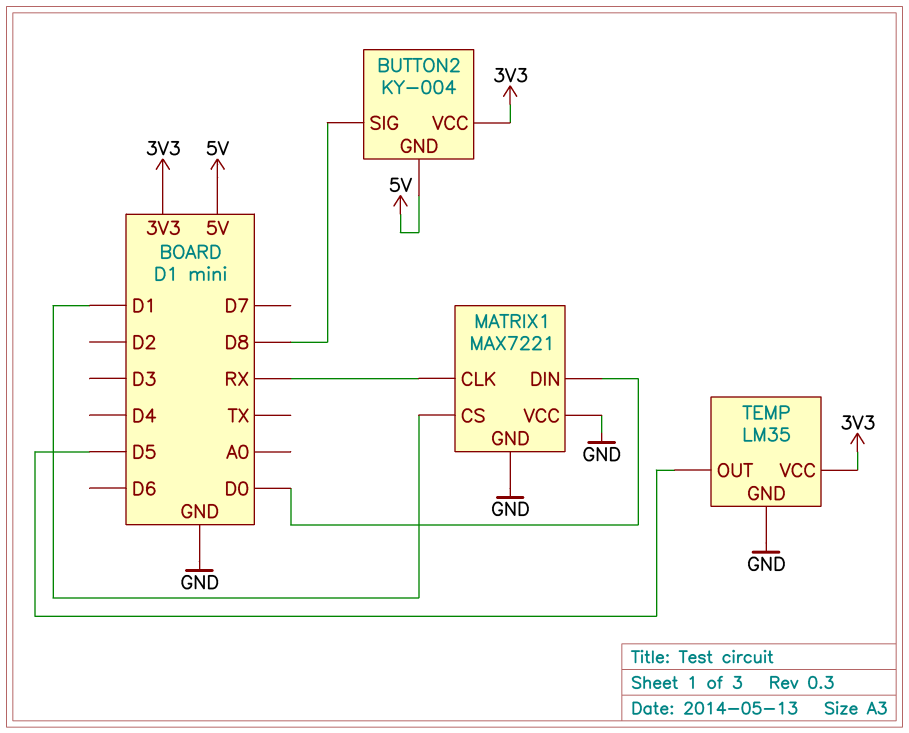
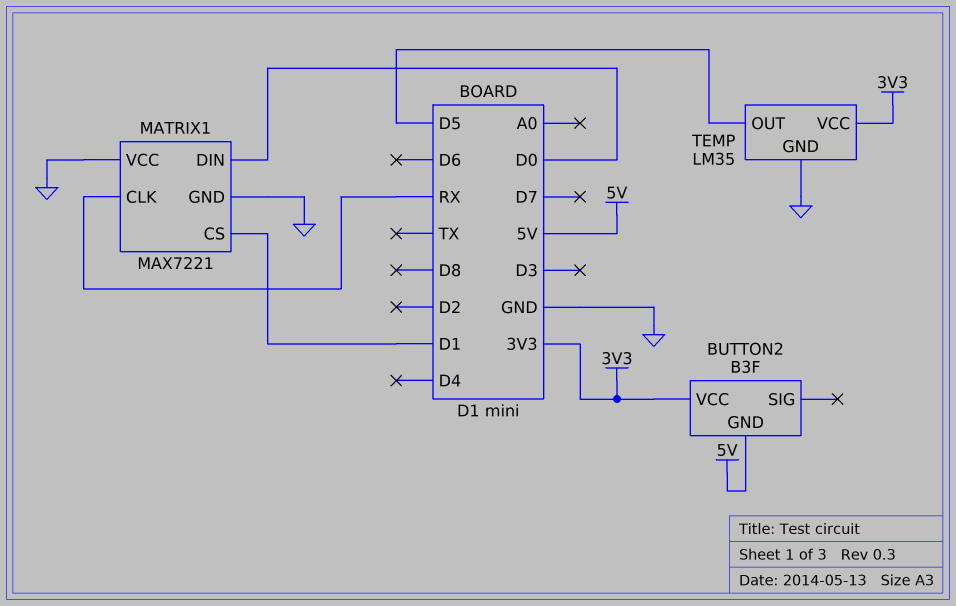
BUTTON2: KY-004 -> B3F
BUTTON2 pin SIG: D8 -> none

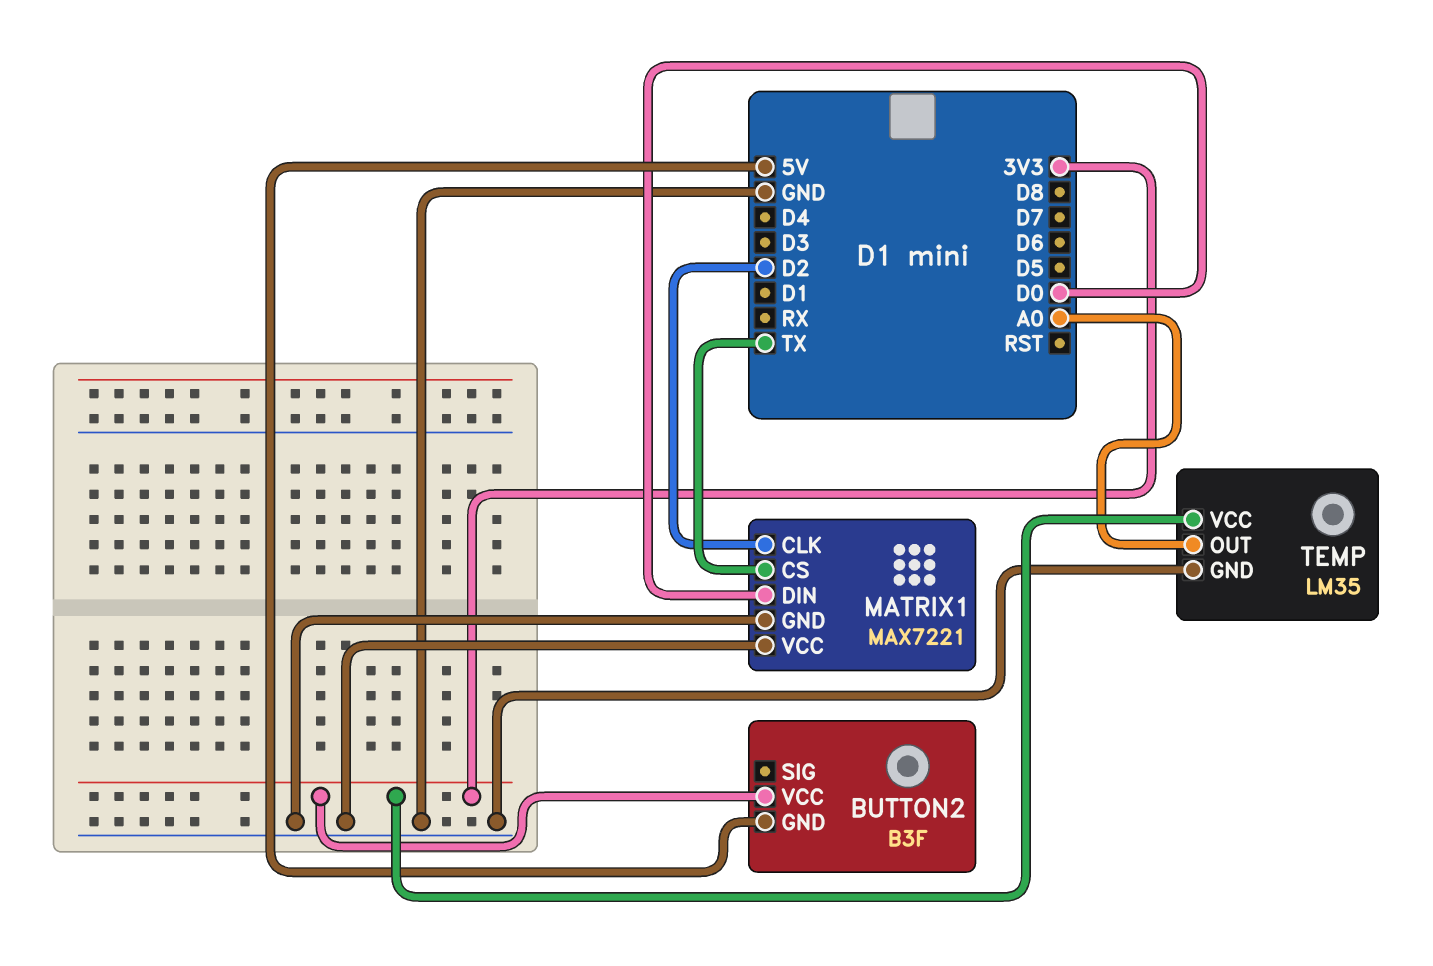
MATRIX1 pin CLK: RX -> D2
MATRIX1 pin CS: D1 -> TX
TEMP pin OUT: D5 -> A0

